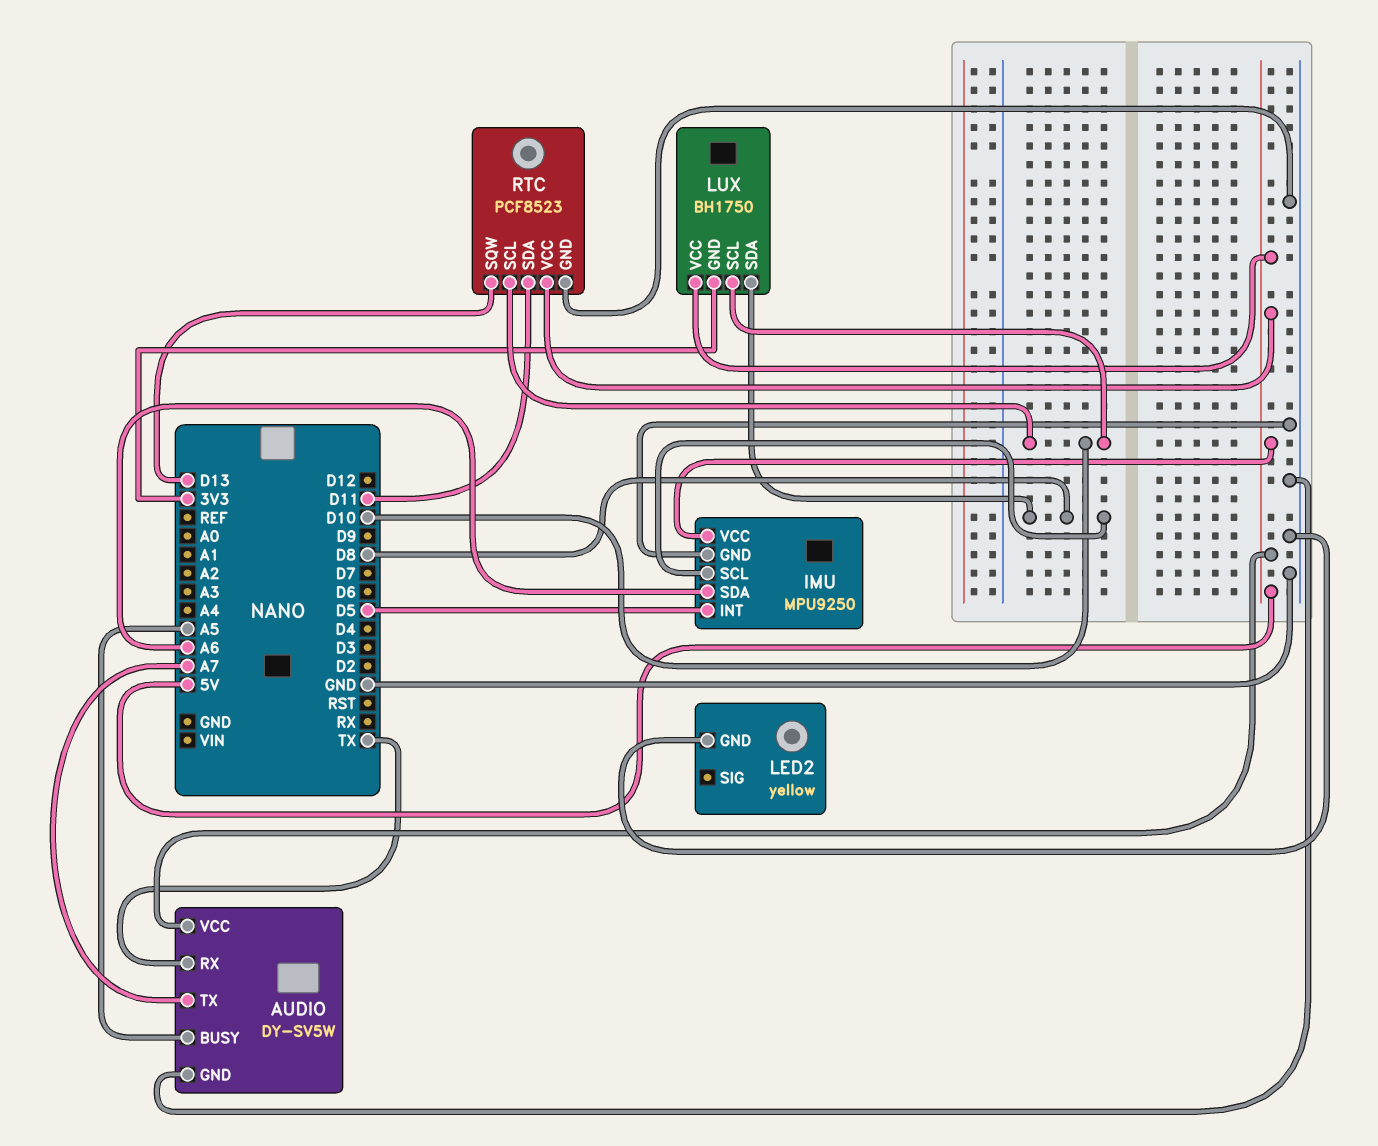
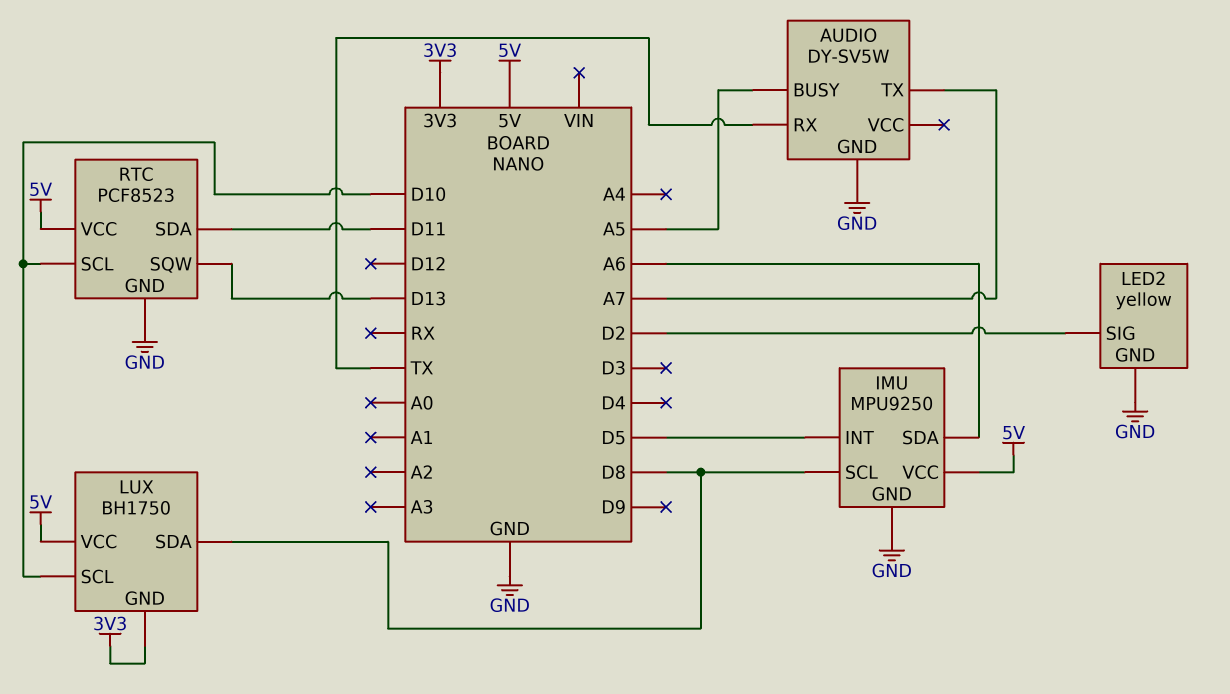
AUDIO pin VCC: 5V -> none
LED2 pin SIG: none -> D2

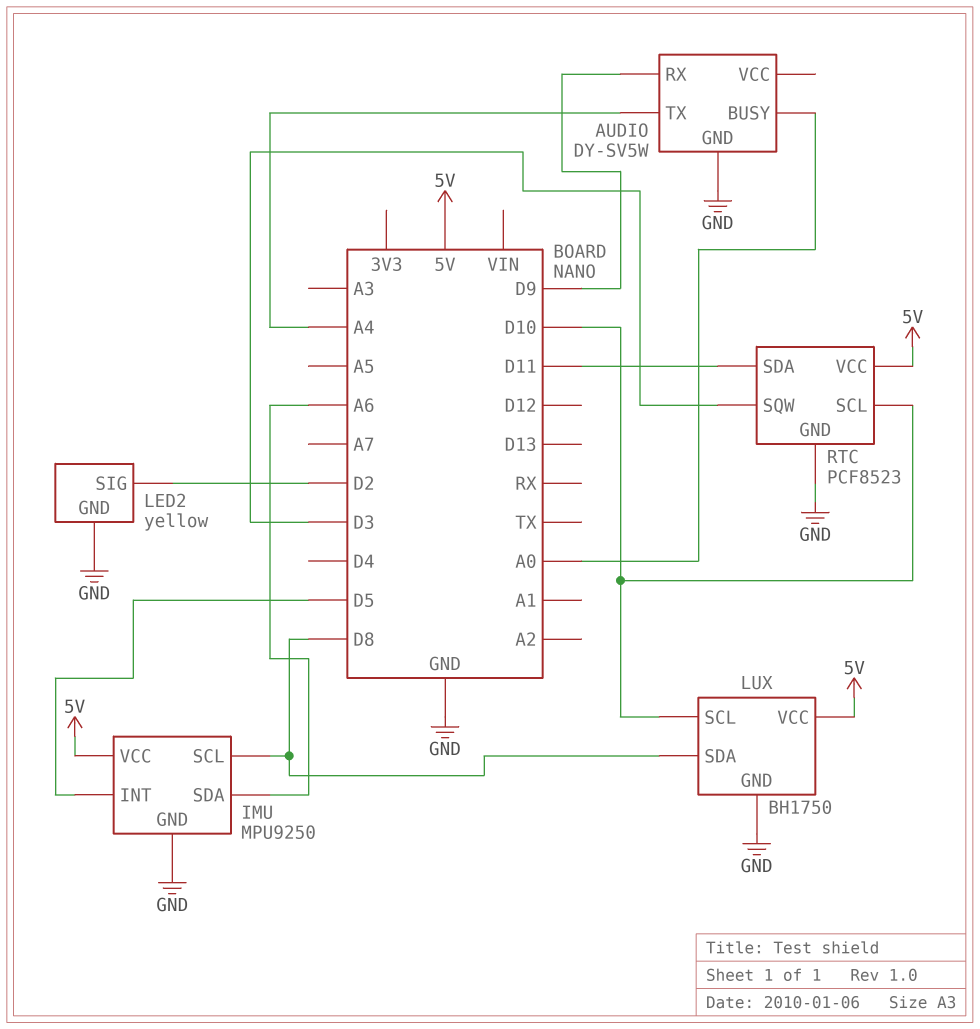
AUDIO pin BUSY: A5 -> A0
AUDIO pin RX: TX -> D9
AUDIO pin TX: A7 -> A4
LUX pin GND: 3V3 -> GND
RTC pin SQW: D13 -> D3

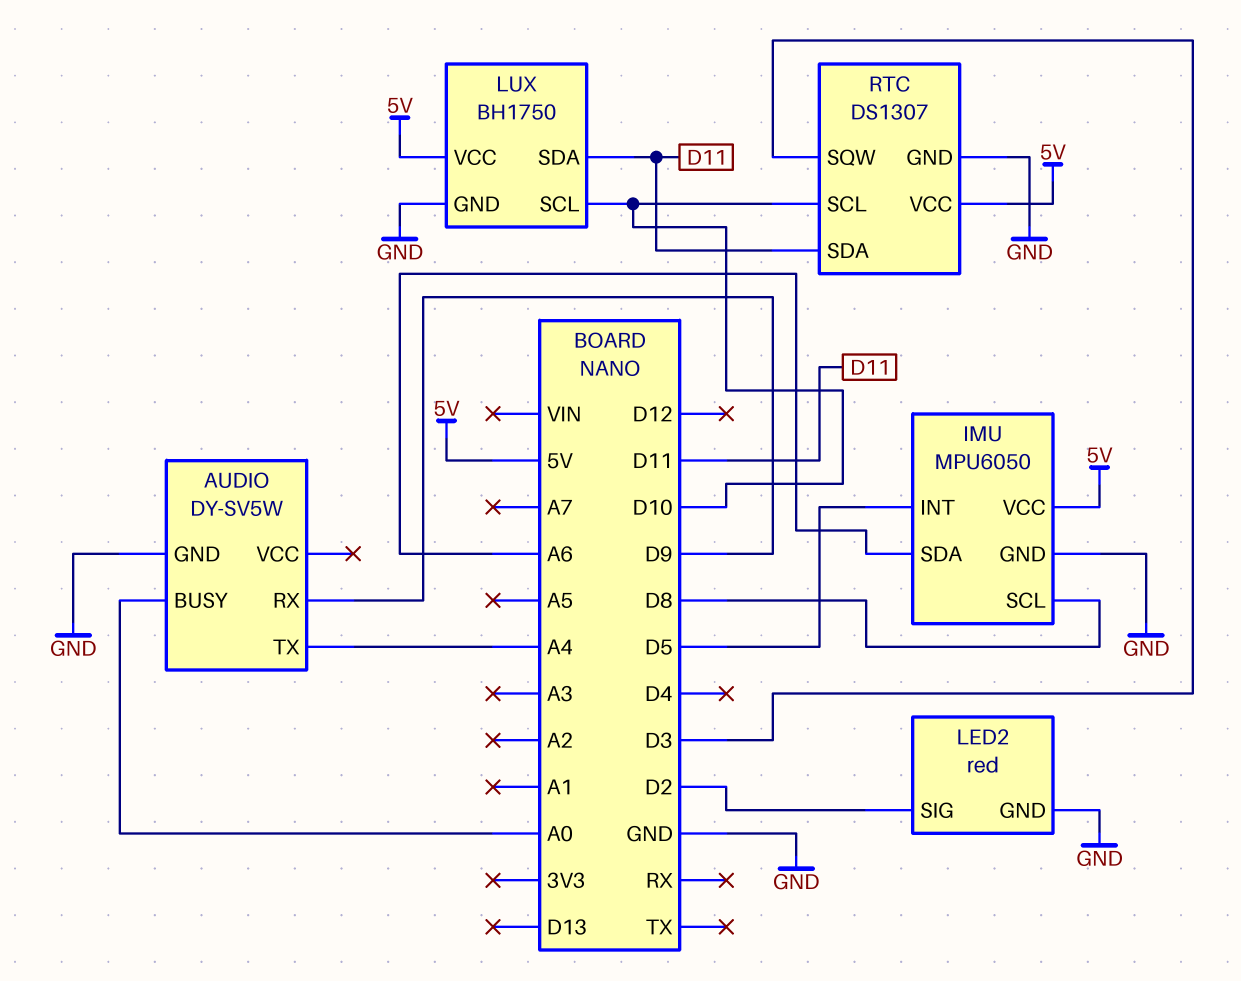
IMU: MPU9250 -> MPU6050
LED2: yellow -> red
LUX pin SDA: D8 -> D11
RTC: PCF8523 -> DS1307

